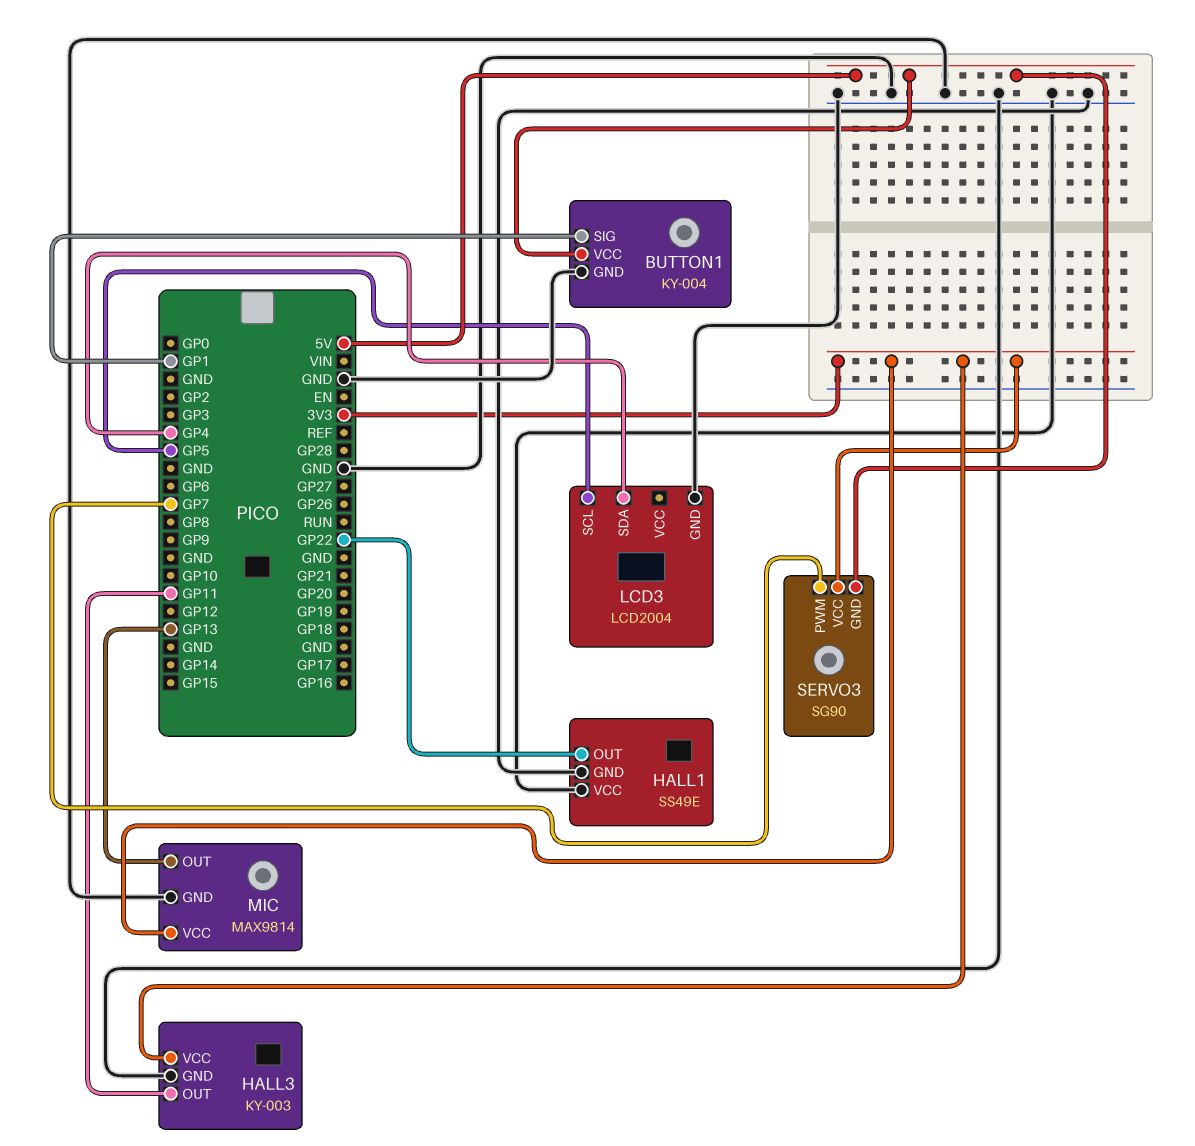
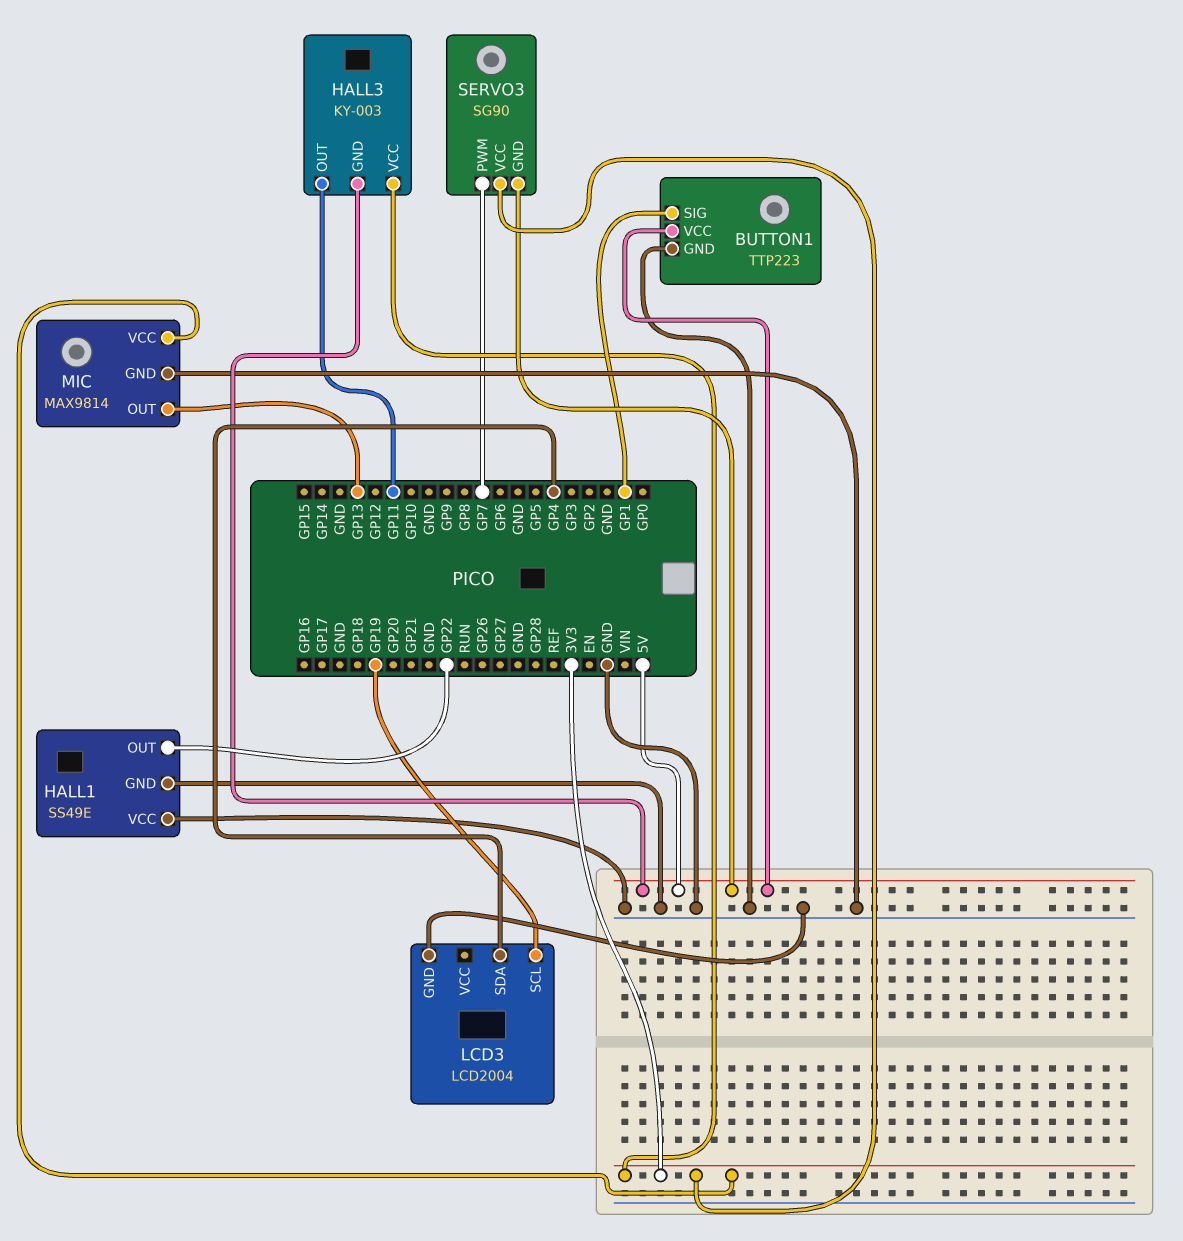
BUTTON1: KY-004 -> TTP223
HALL3 pin GND: GND -> 5V
LCD3 pin SCL: GP5 -> GP19

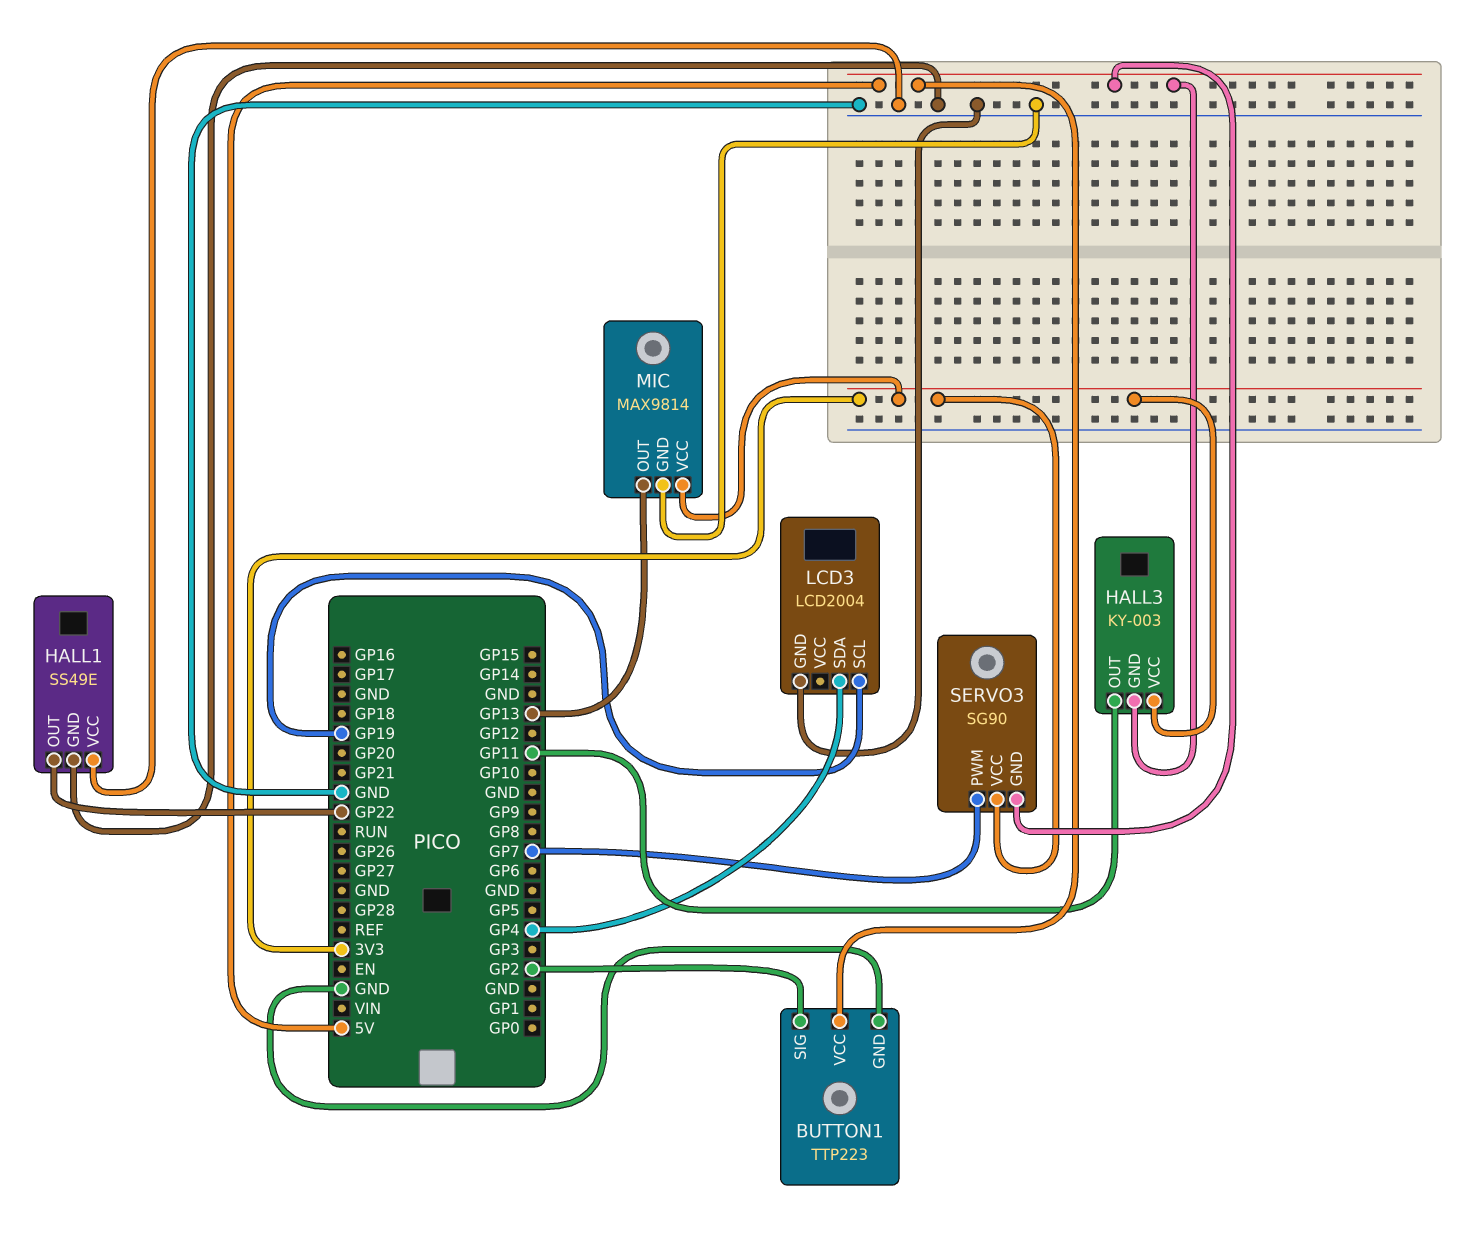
BUTTON1 pin SIG: GP1 -> GP2

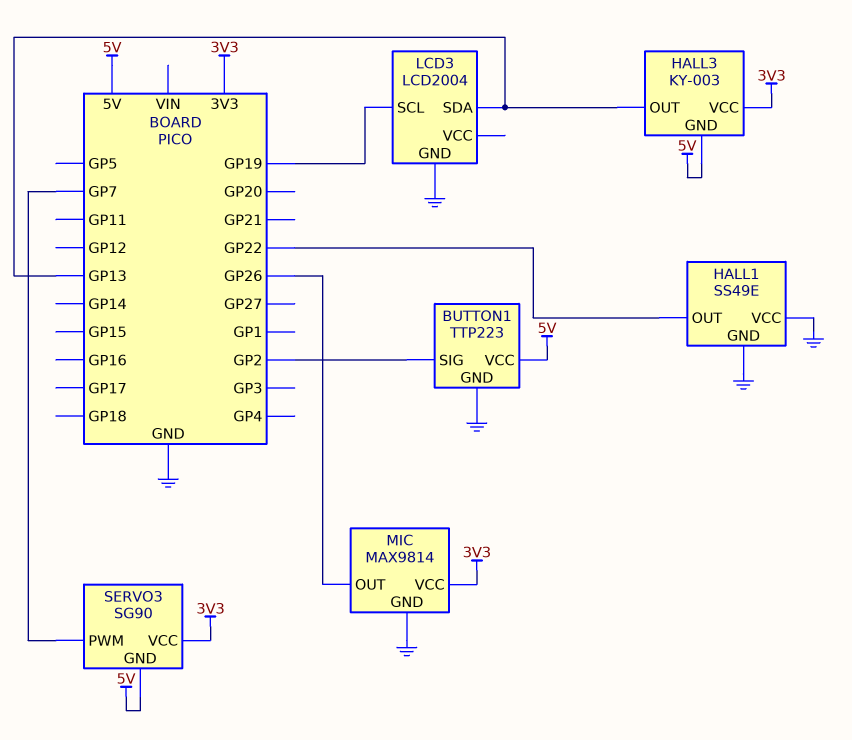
HALL3 pin OUT: GP11 -> GP13
LCD3 pin SDA: GP4 -> GP13
MIC pin OUT: GP13 -> GP26

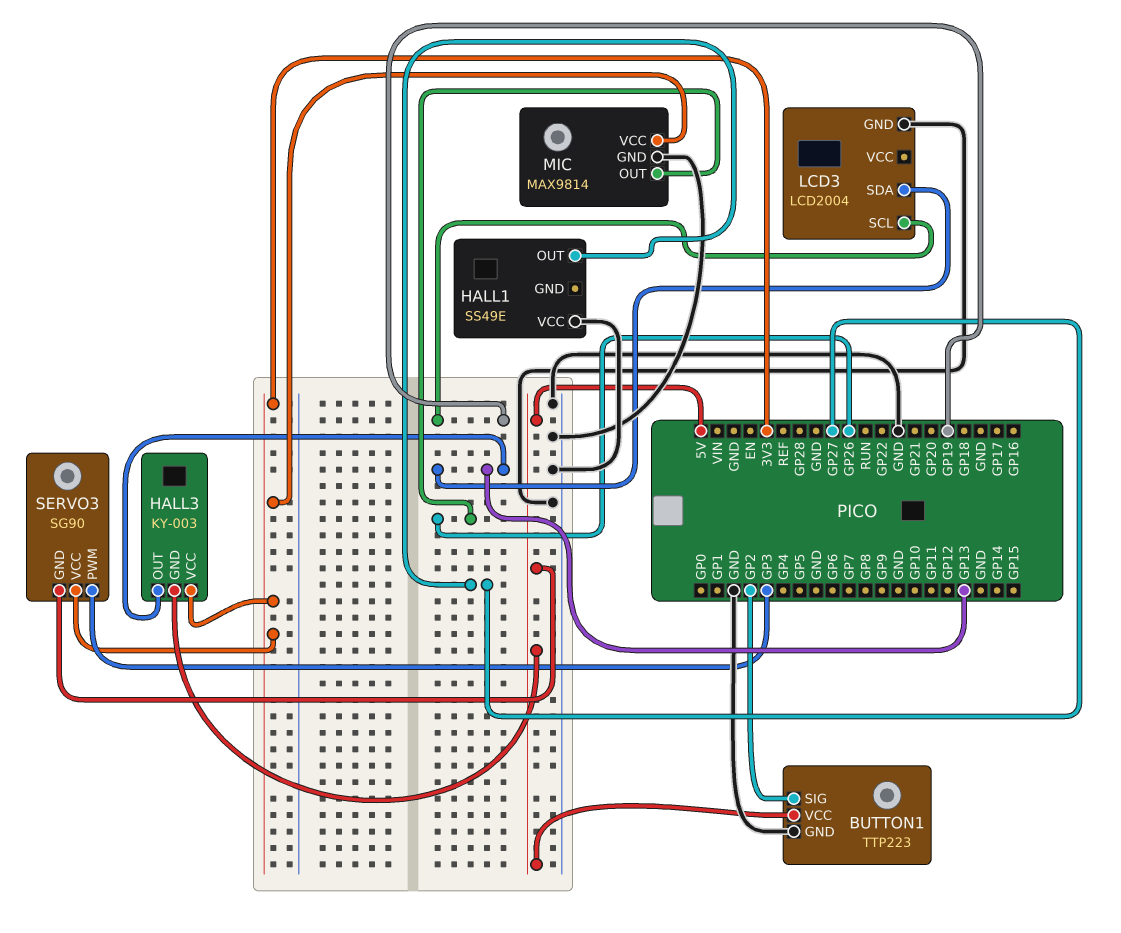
HALL1 pin GND: GND -> none
HALL1 pin OUT: GP22 -> GP27
SERVO3 pin PWM: GP7 -> GP3

